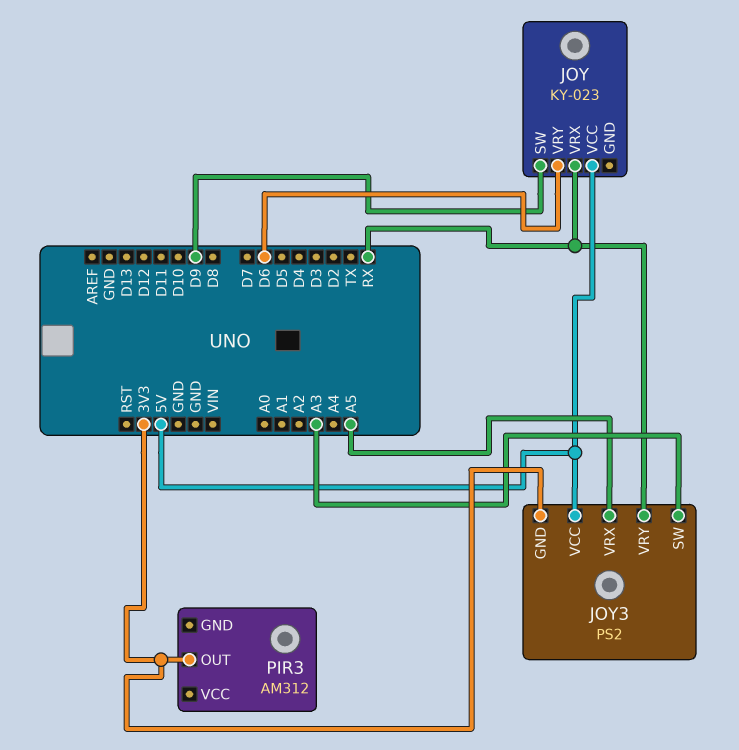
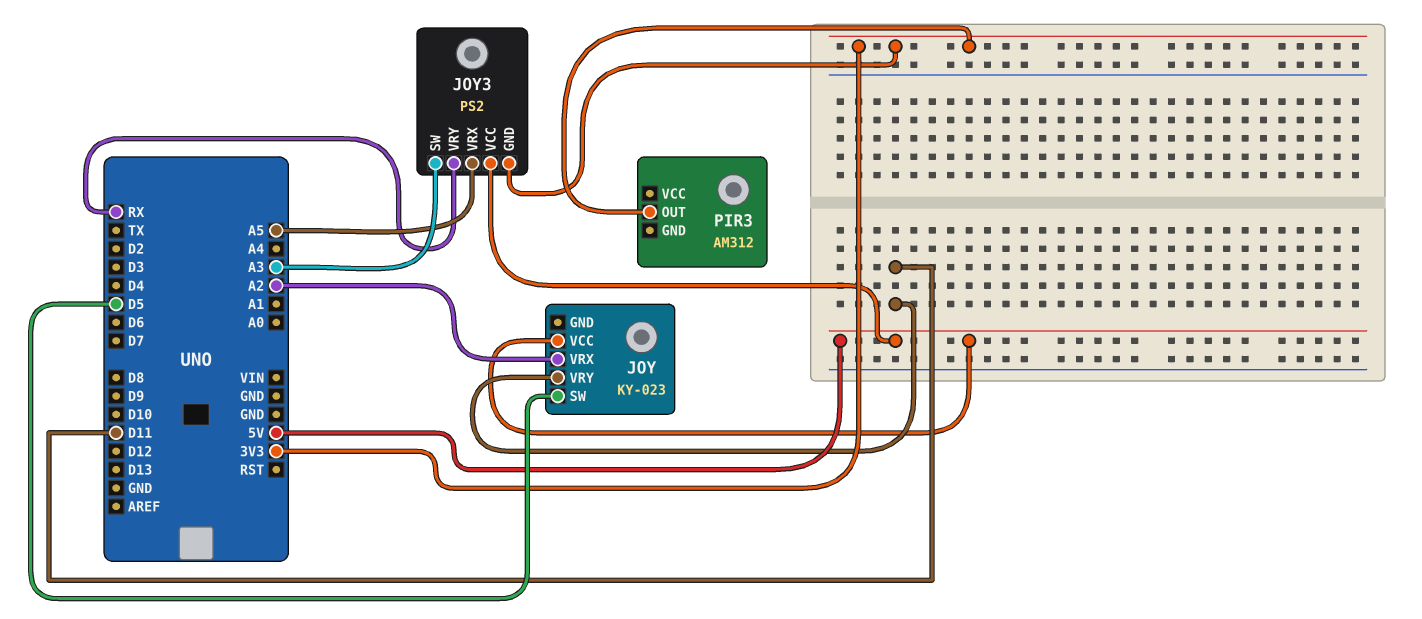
JOY pin SW: D9 -> D5
JOY pin VRX: RX -> A2
JOY pin VRY: D6 -> D11

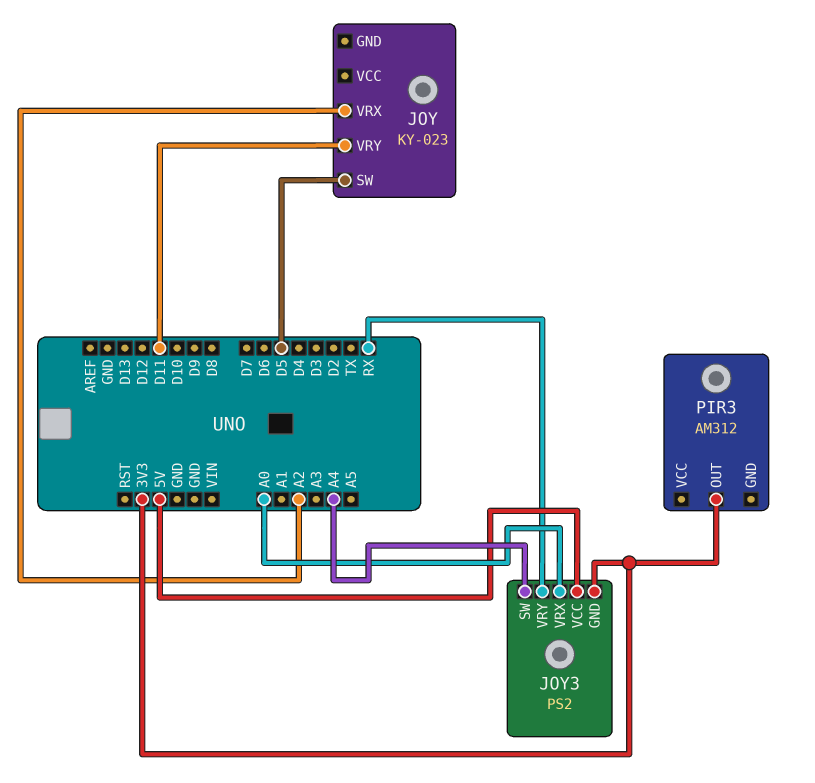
JOY pin VCC: 5V -> none
JOY3 pin SW: A3 -> A4
JOY3 pin VRX: A5 -> A0

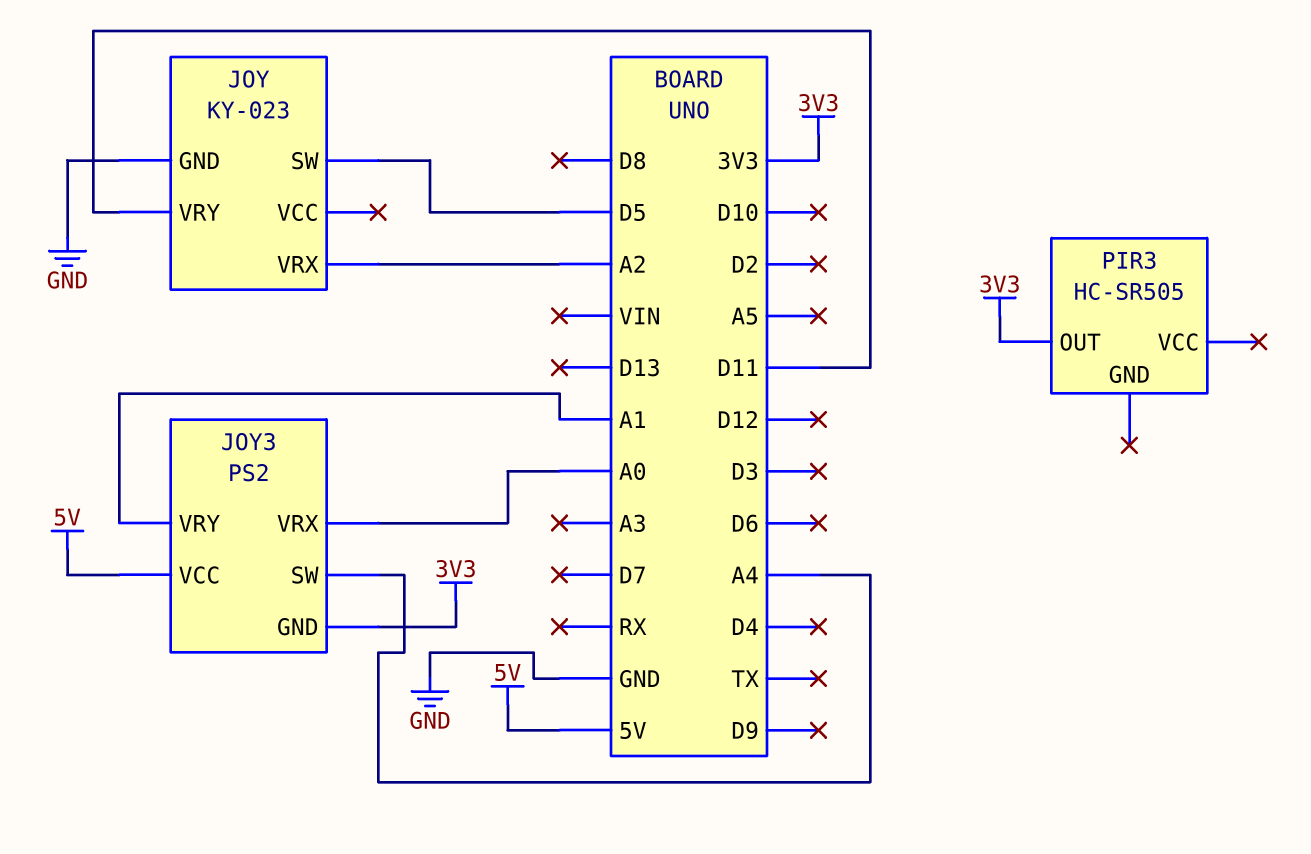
JOY pin GND: none -> GND
JOY3 pin VRY: RX -> A1
PIR3: AM312 -> HC-SR505

